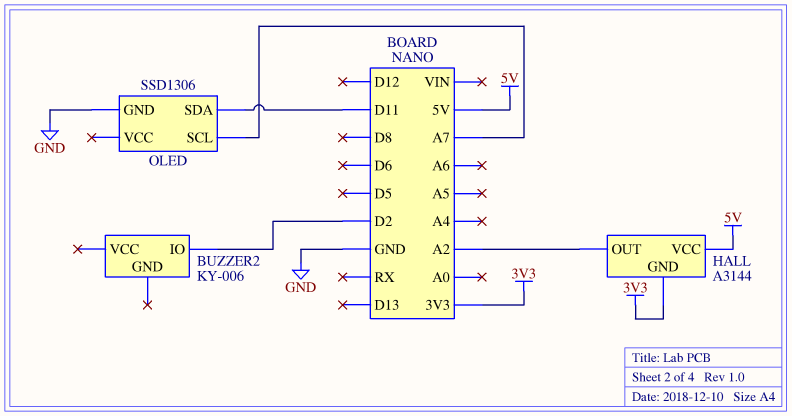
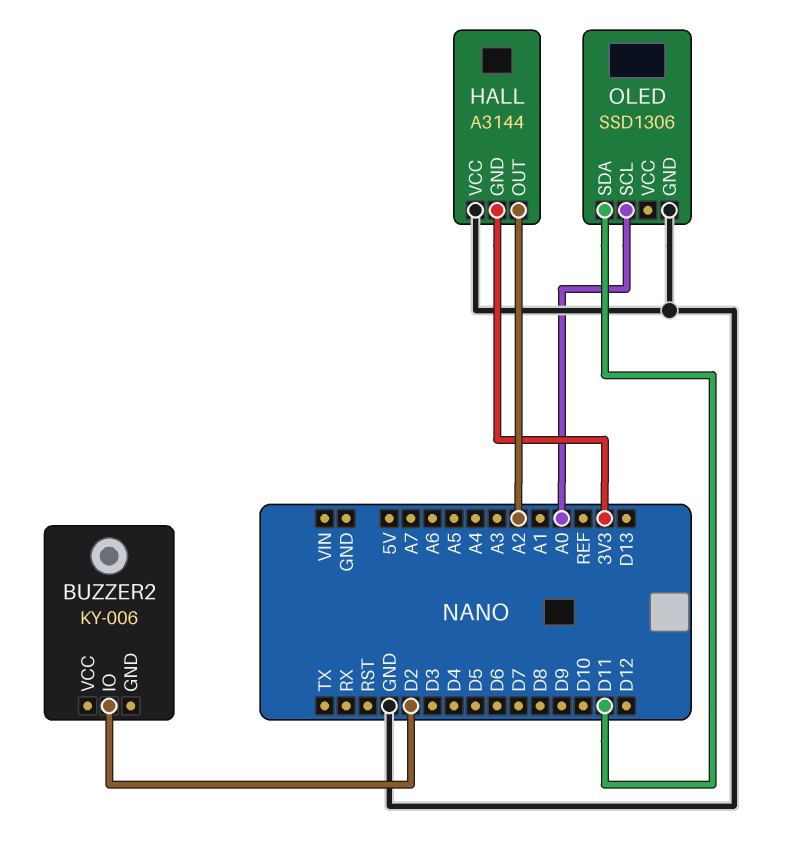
HALL pin VCC: 5V -> GND
OLED pin SCL: A7 -> A0

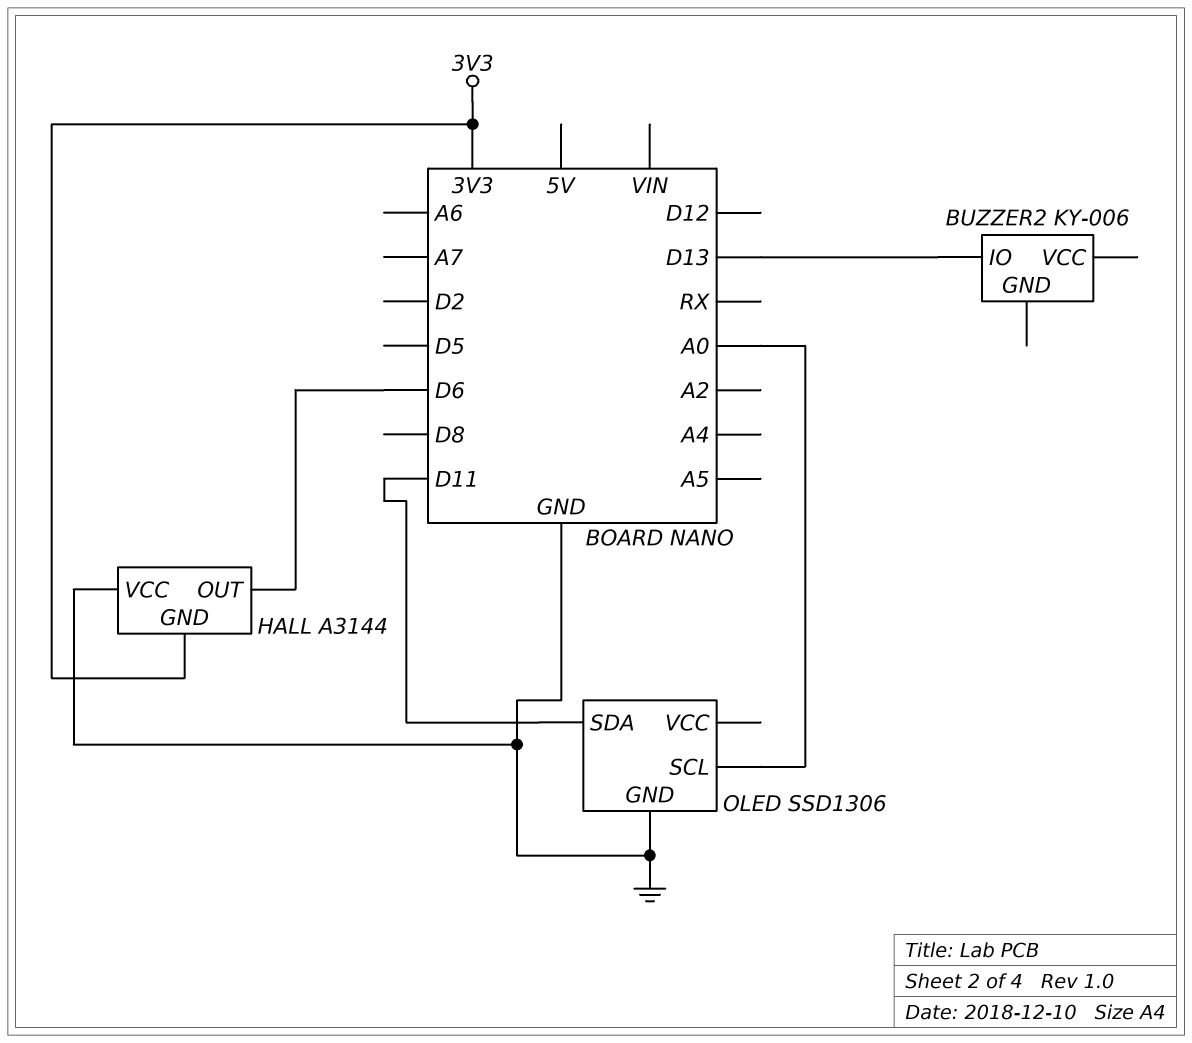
BUZZER2 pin IO: D2 -> D13
HALL pin OUT: A2 -> D6

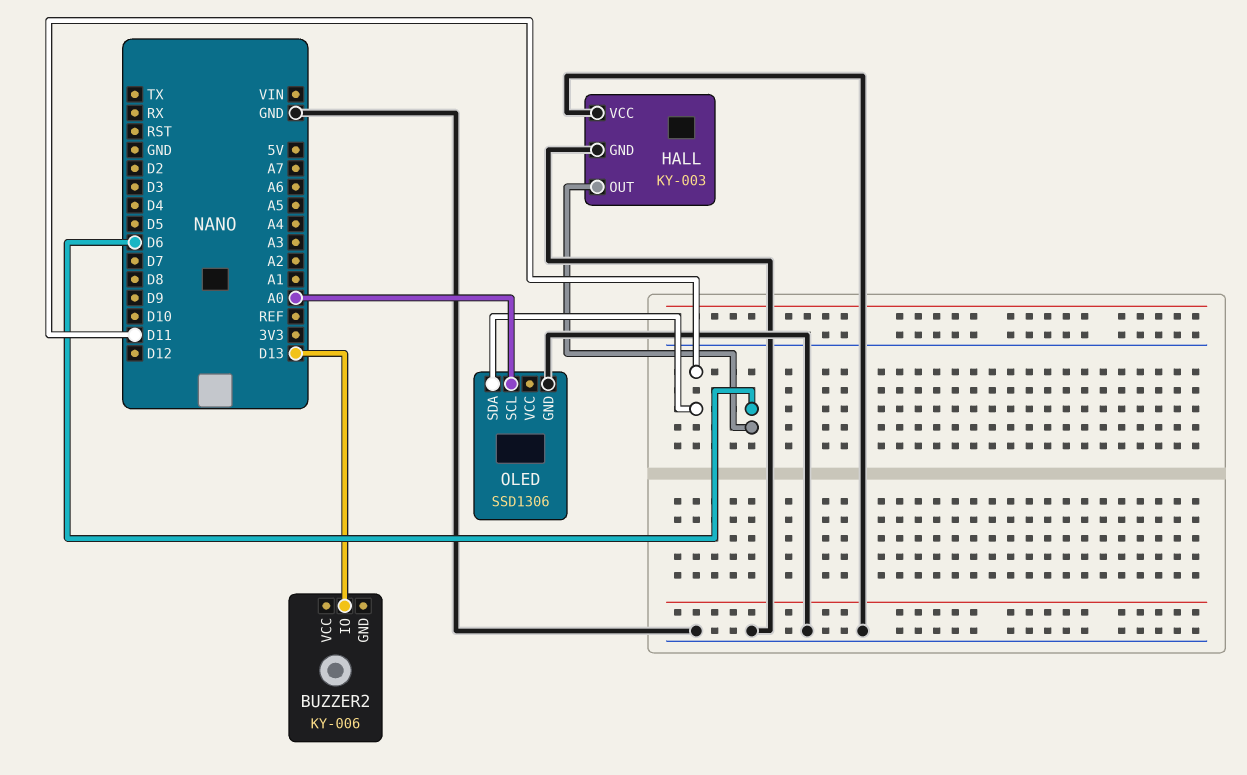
HALL: A3144 -> KY-003
HALL pin GND: 3V3 -> GND

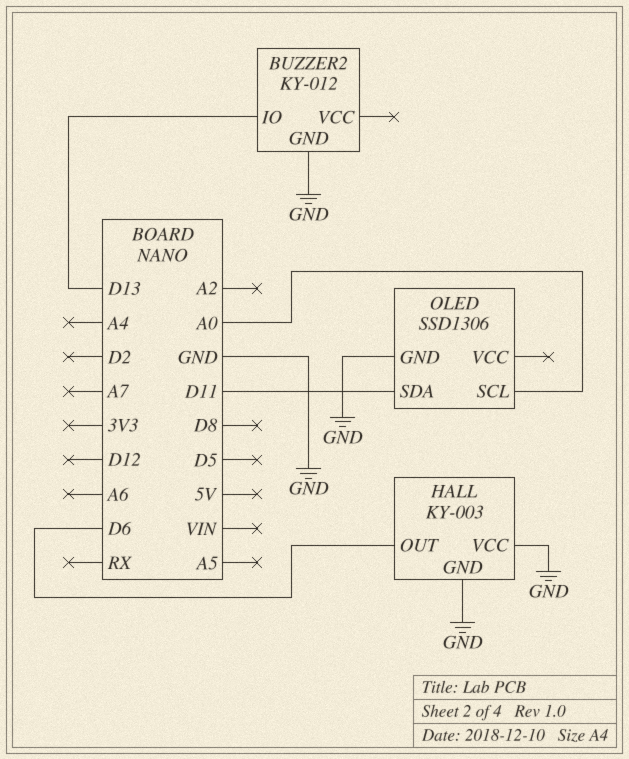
BUZZER2: KY-006 -> KY-012
BUZZER2 pin GND: none -> GND

